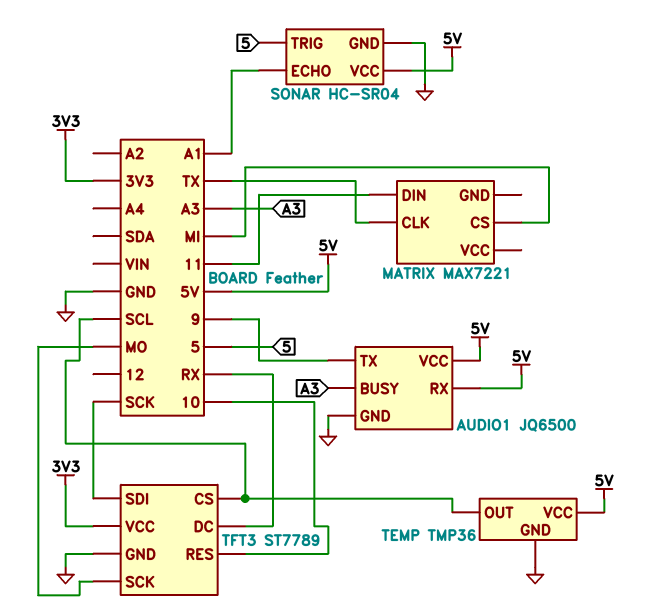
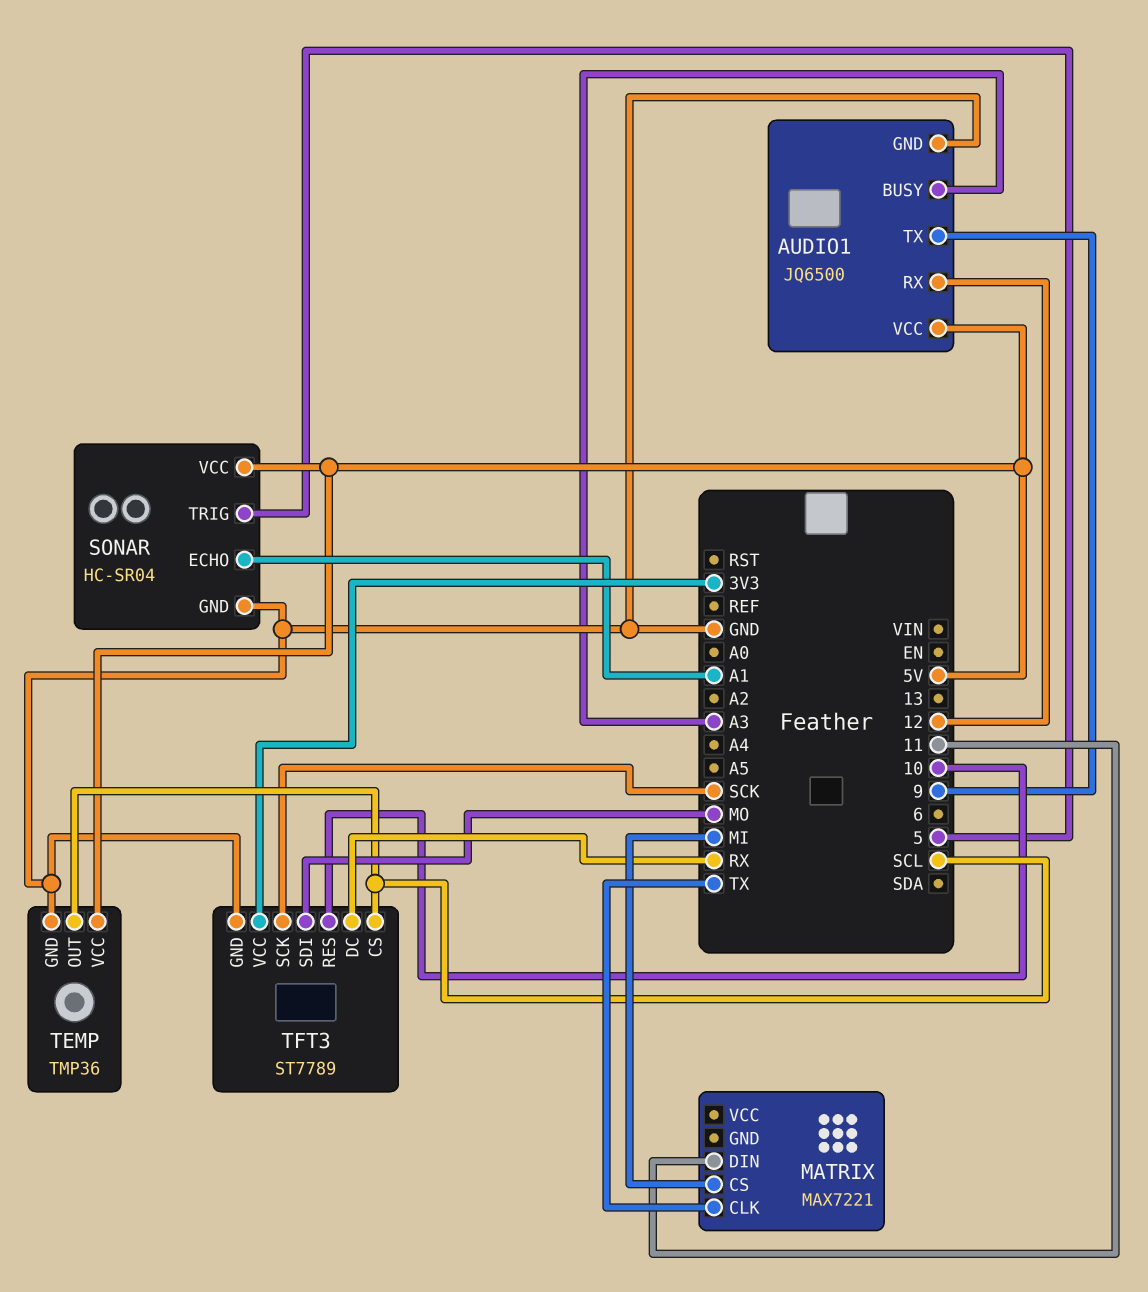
AUDIO1 pin RX: 5V -> 12
TFT3 pin SCK: MO -> SCK
TFT3 pin SDI: SCK -> MO

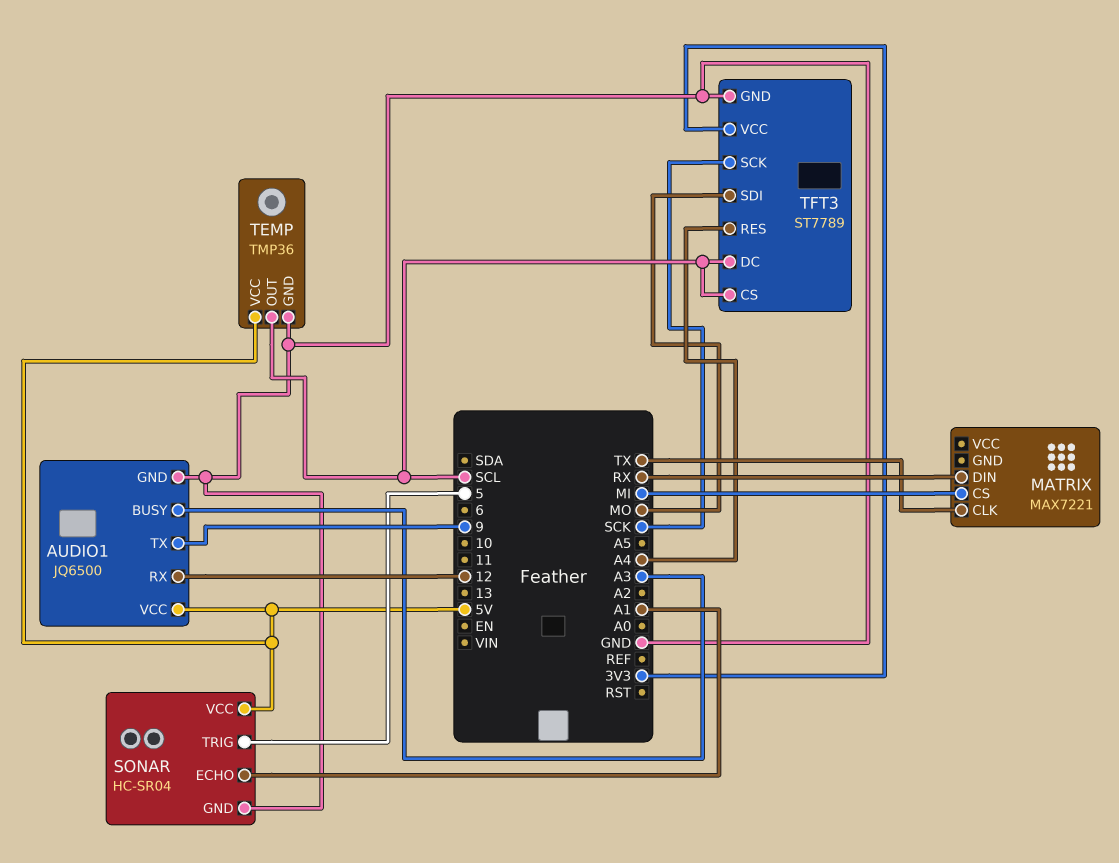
MATRIX pin DIN: 11 -> RX
TFT3 pin DC: RX -> SCL
TFT3 pin RES: 10 -> A4

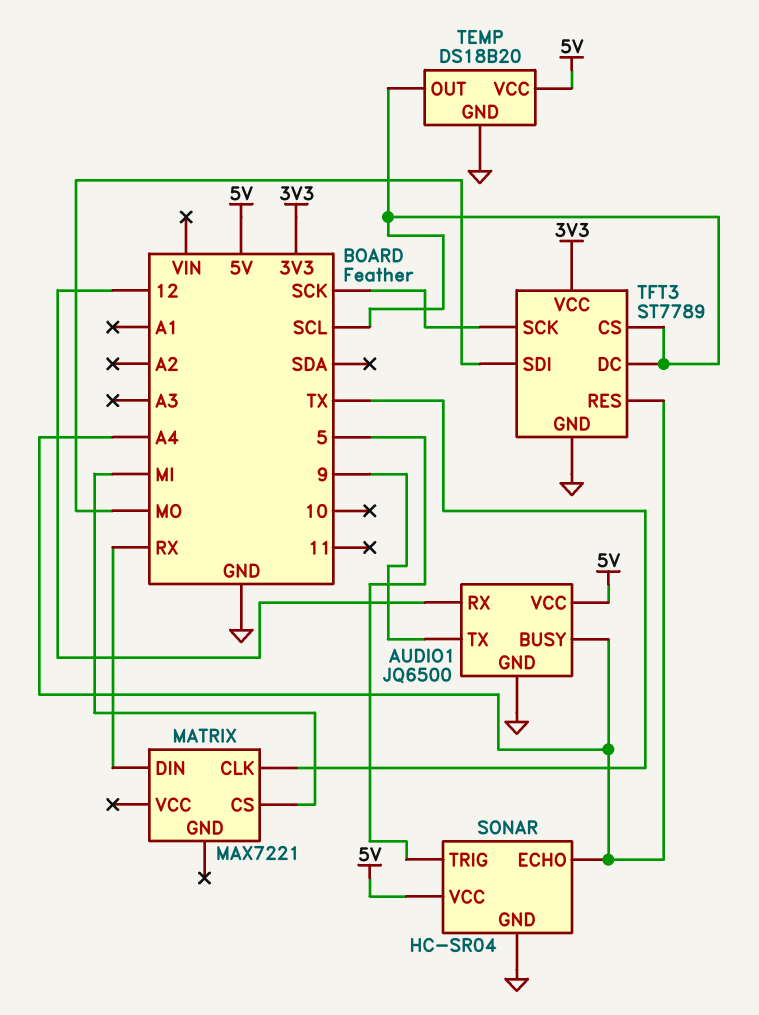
AUDIO1 pin BUSY: A3 -> A4
SONAR pin ECHO: A1 -> A4
TEMP: TMP36 -> DS18B20

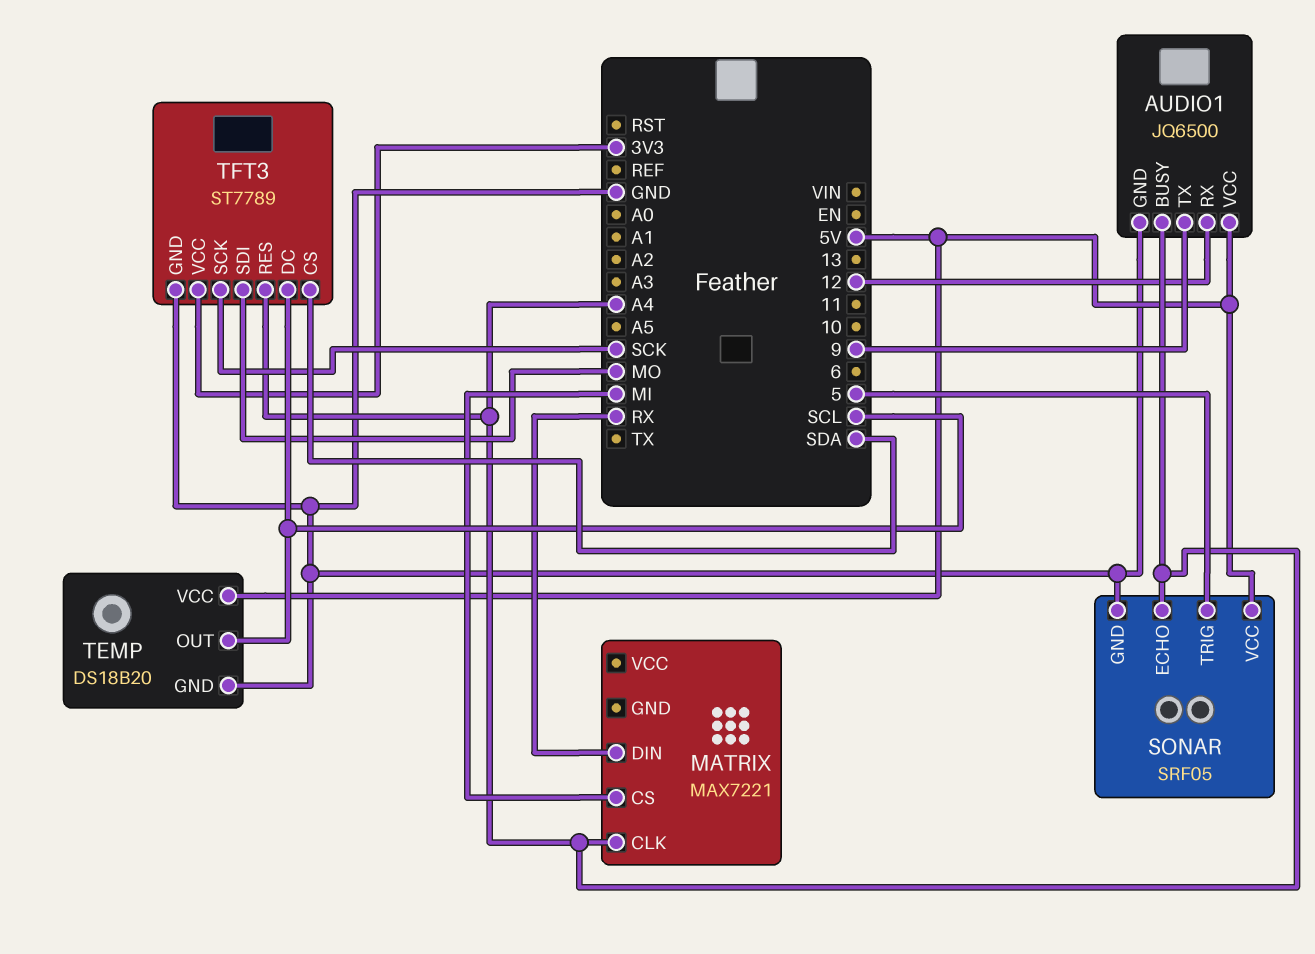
MATRIX pin CLK: TX -> A4
SONAR: HC-SR04 -> SRF05
TFT3 pin CS: SCL -> SDA

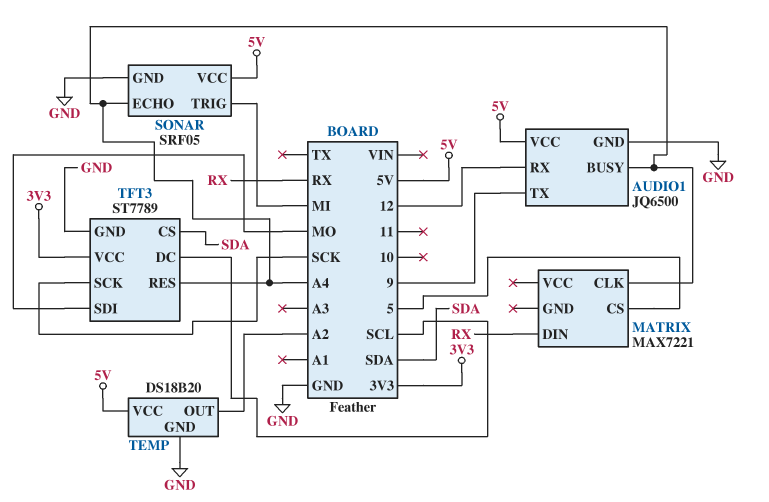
MATRIX pin CS: MI -> 5
SONAR pin TRIG: 5 -> MI
TEMP pin OUT: SCL -> A2

